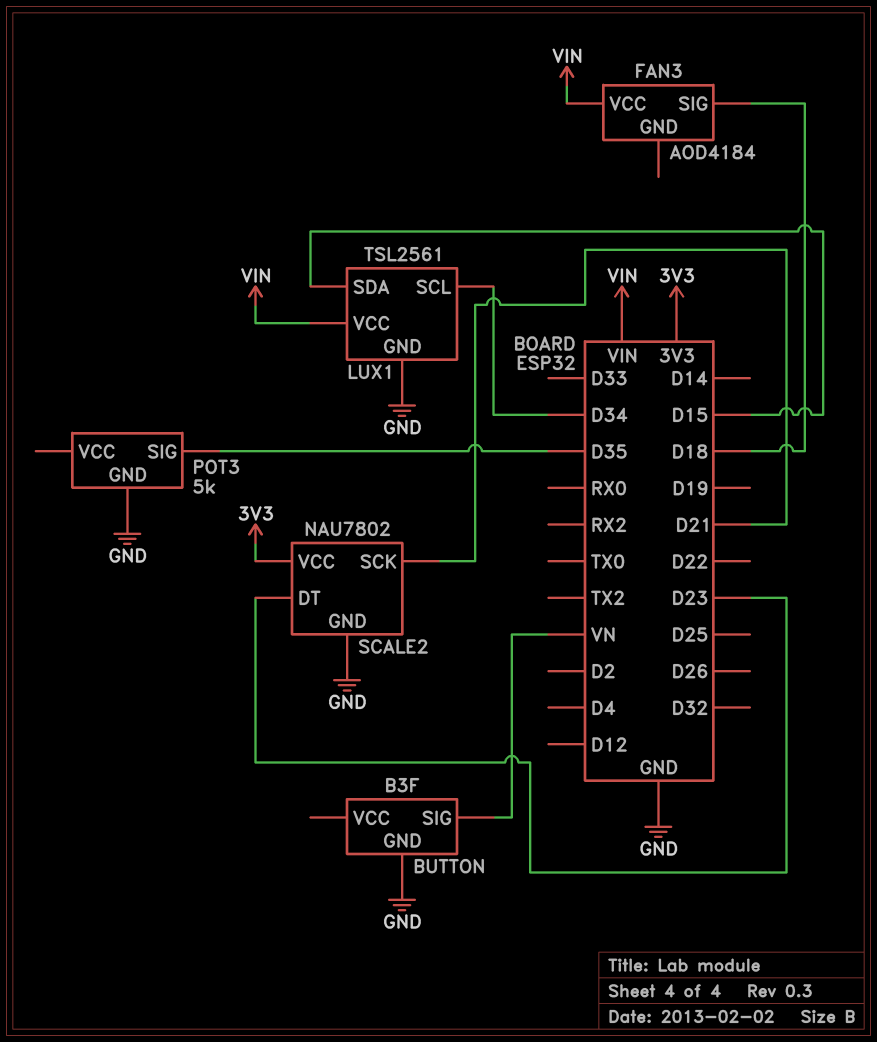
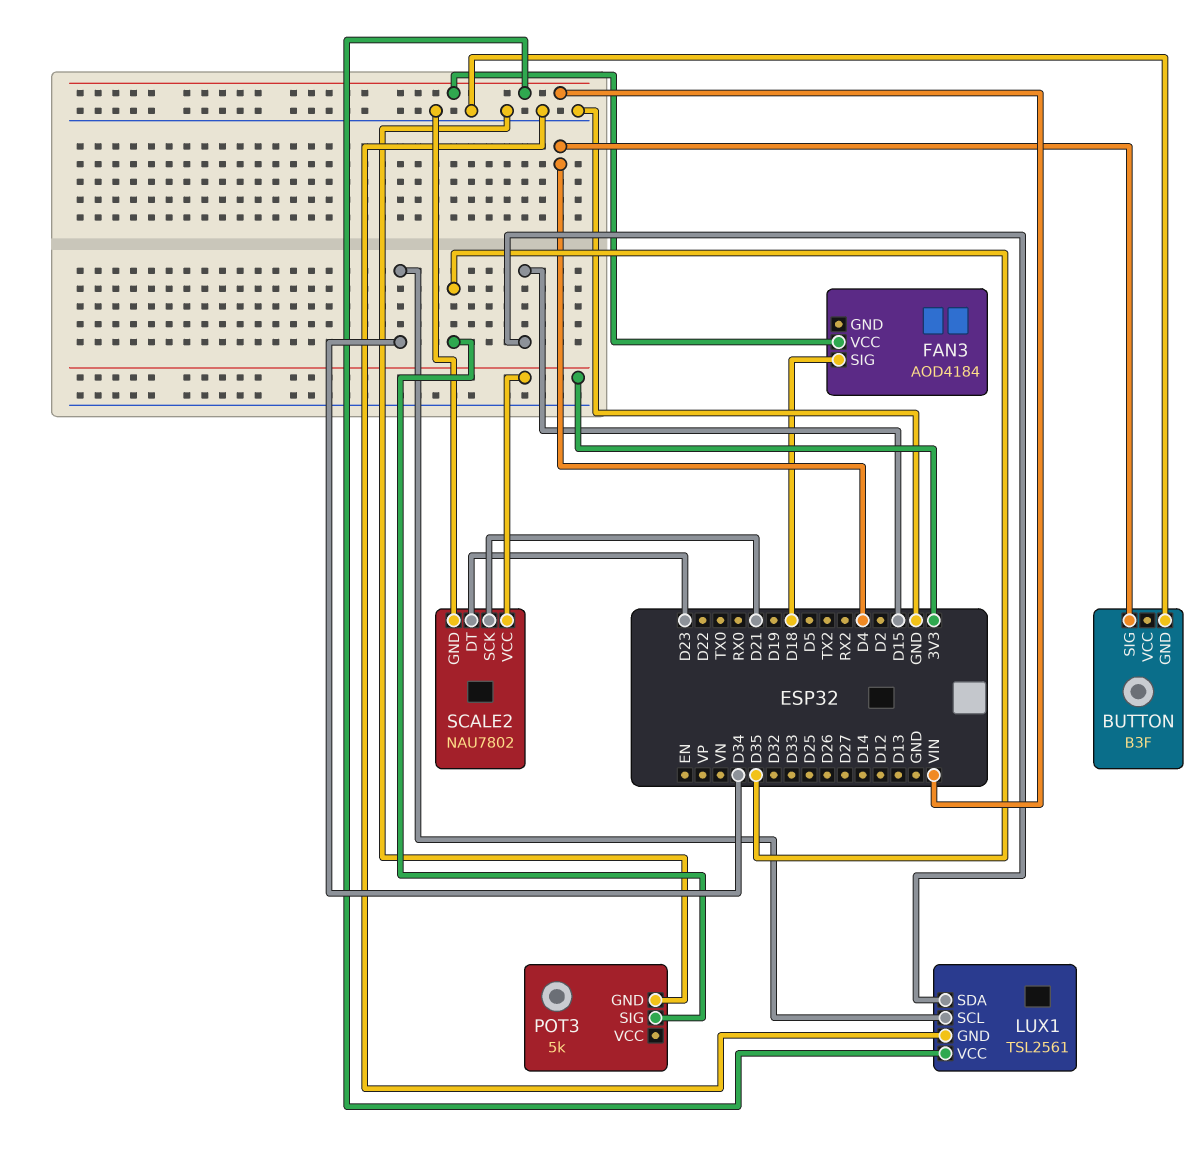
BUTTON pin SIG: VN -> D4

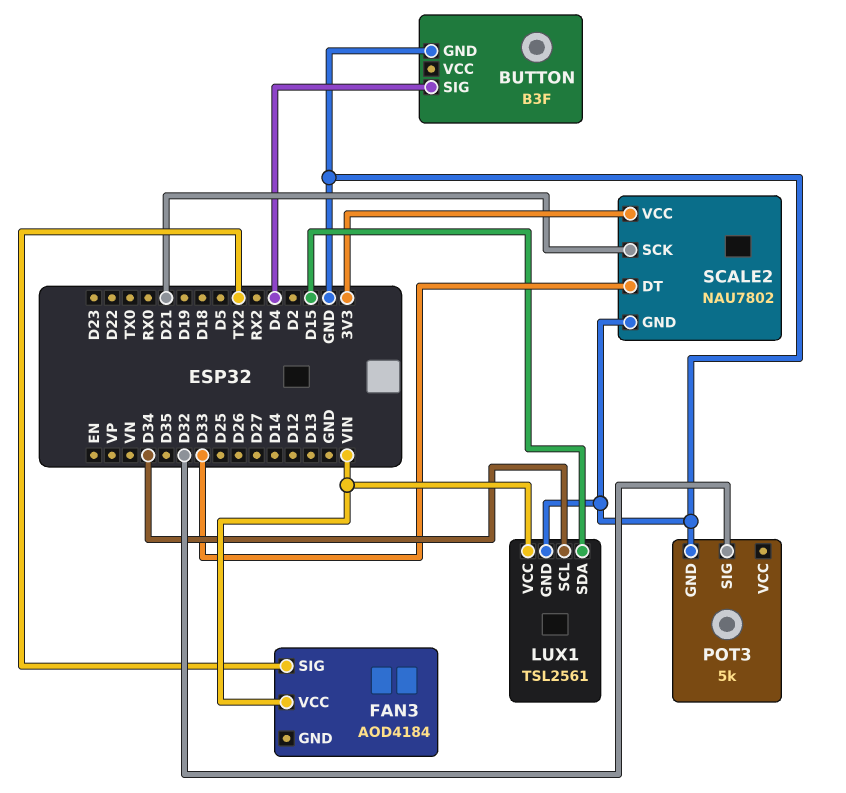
FAN3 pin SIG: D18 -> TX2
POT3 pin SIG: D35 -> D32
SCALE2 pin DT: D23 -> D33

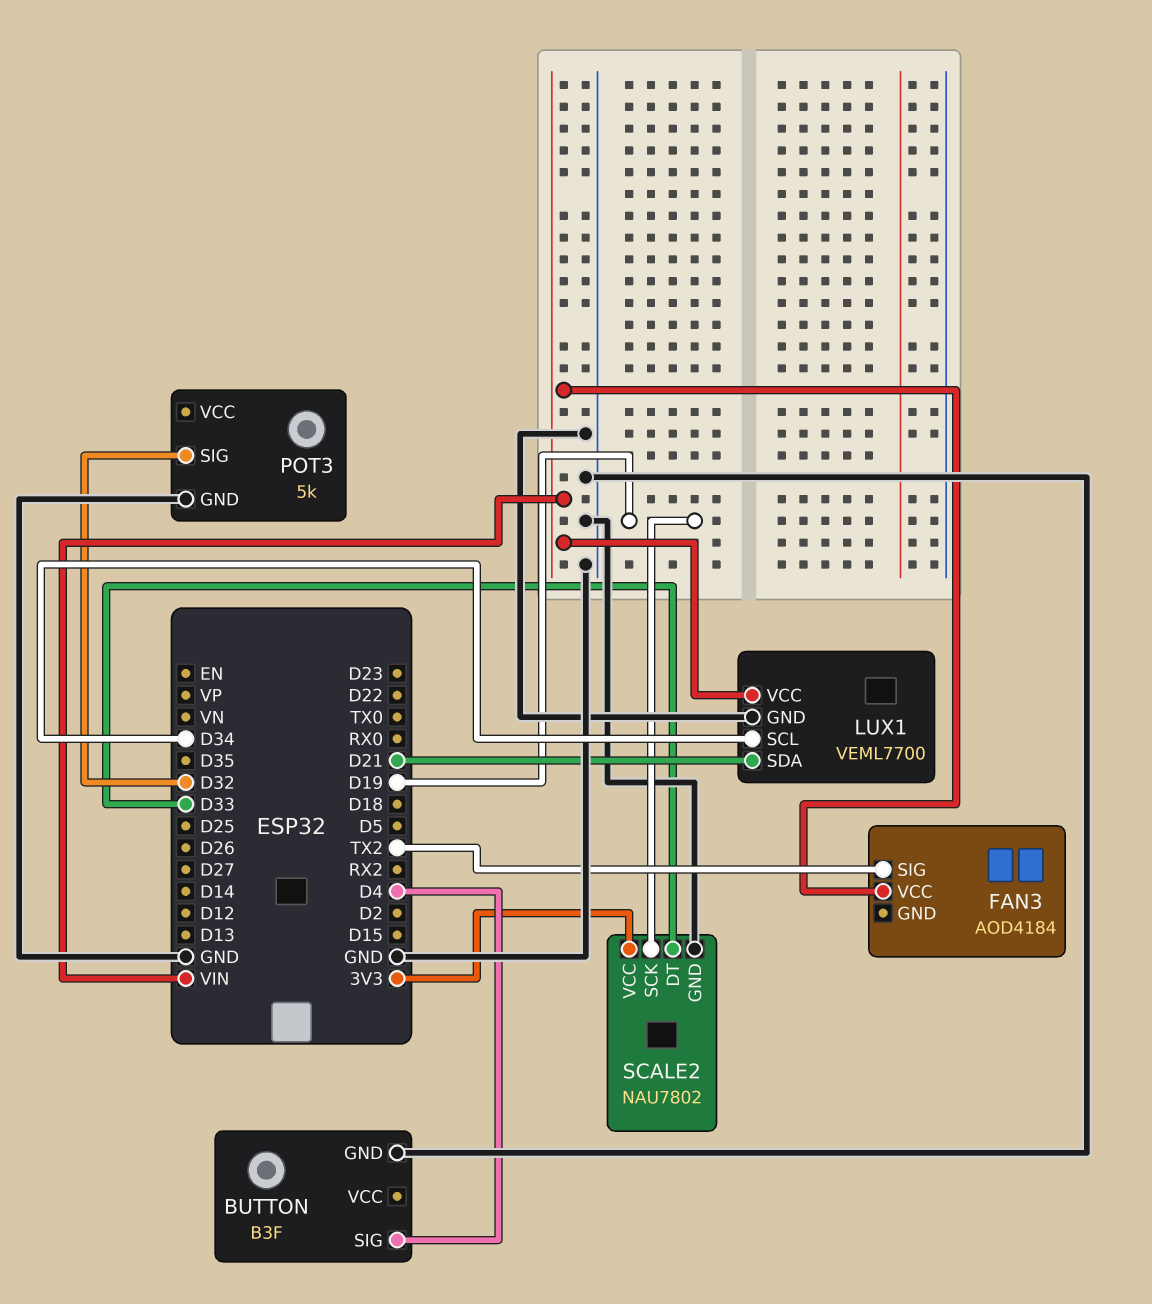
LUX1: TSL2561 -> VEML7700
LUX1 pin SDA: D15 -> D21
SCALE2 pin SCK: D21 -> D19

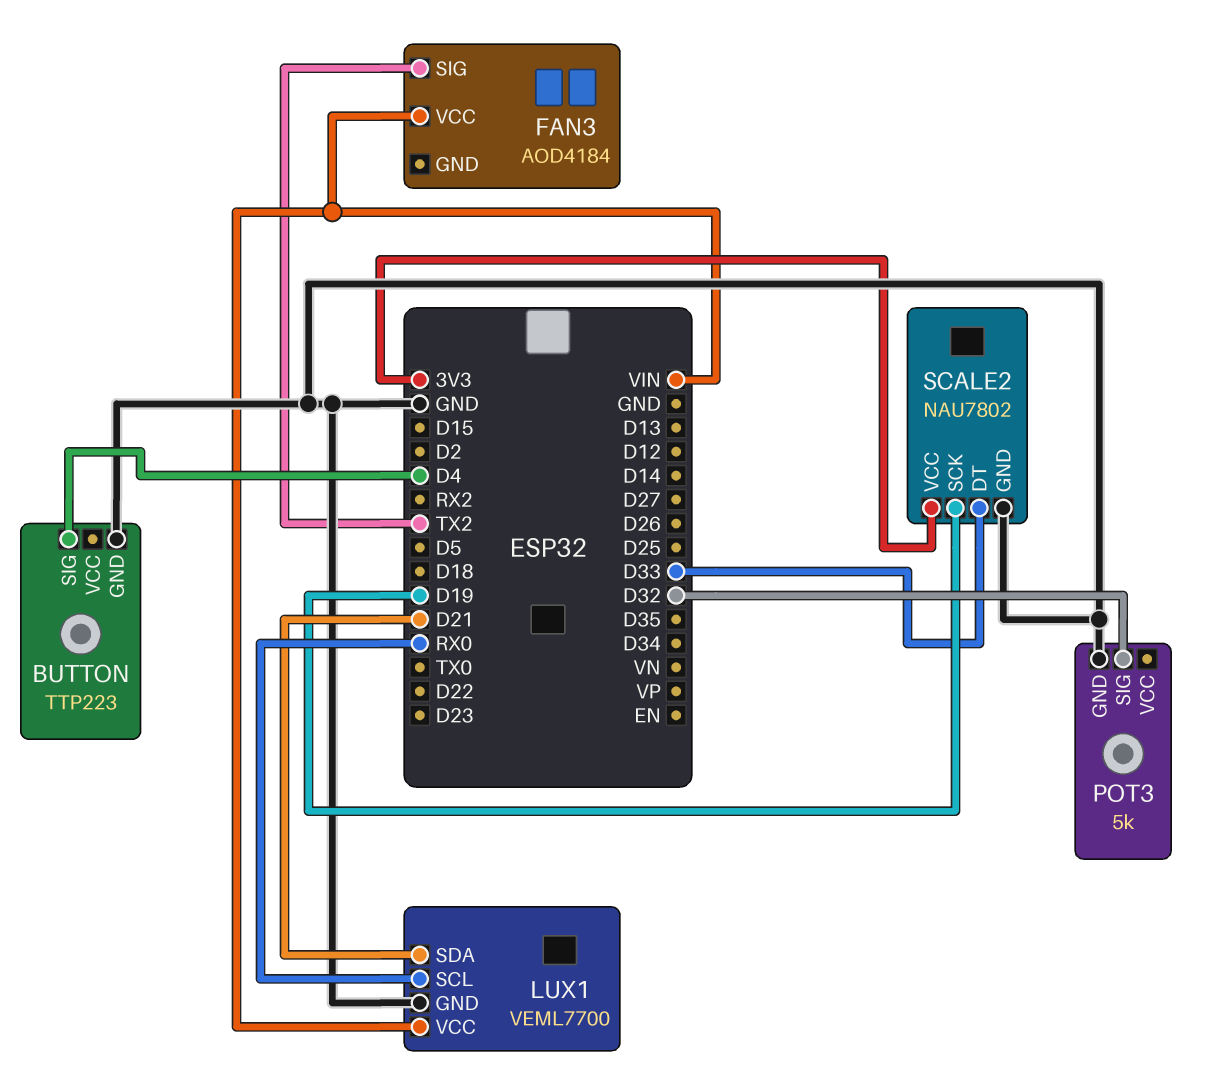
BUTTON: B3F -> TTP223
LUX1 pin SCL: D34 -> RX0

